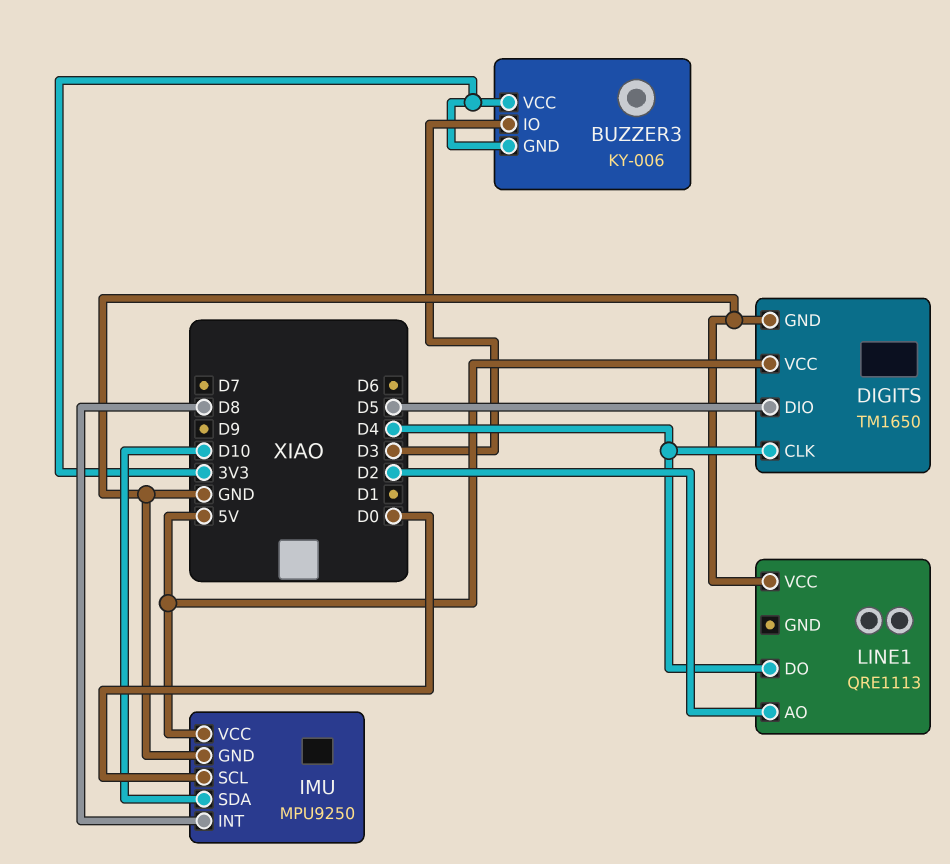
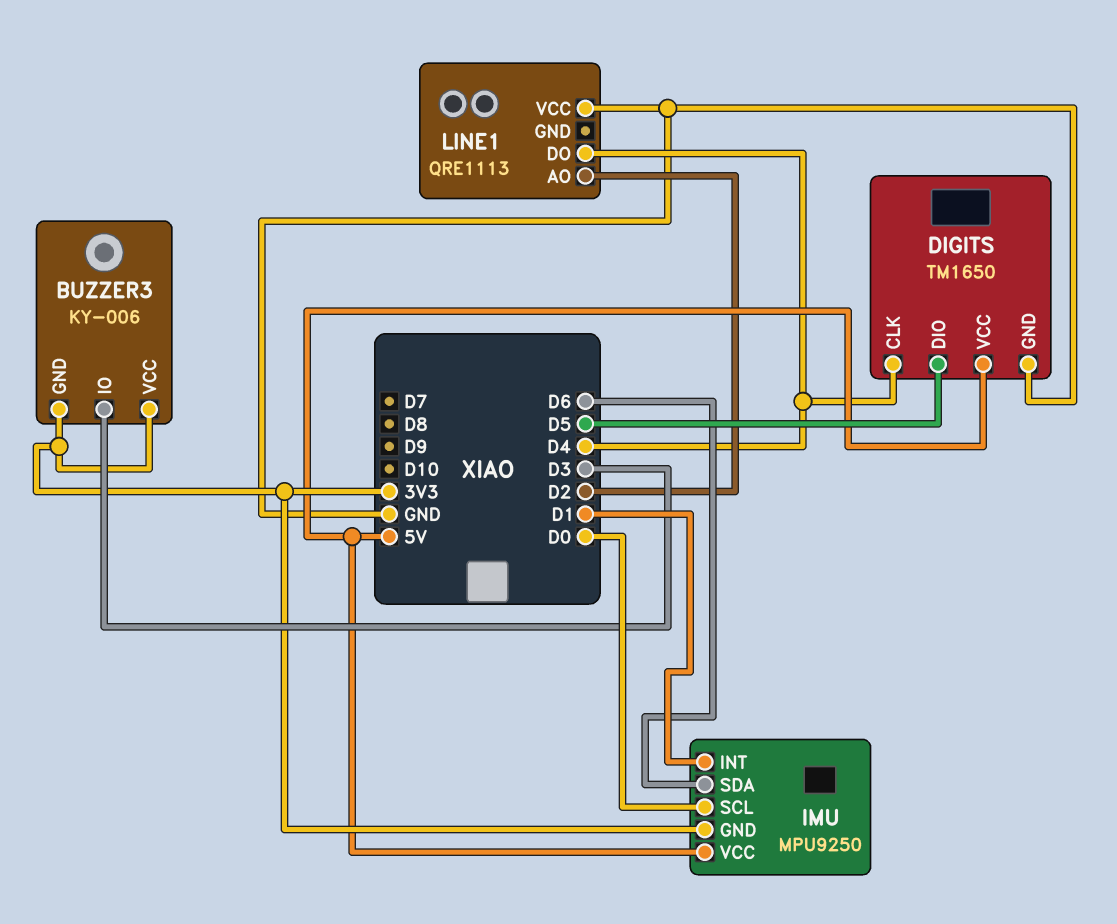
IMU pin GND: GND -> 3V3
IMU pin INT: D8 -> D1
IMU pin SDA: D10 -> D6

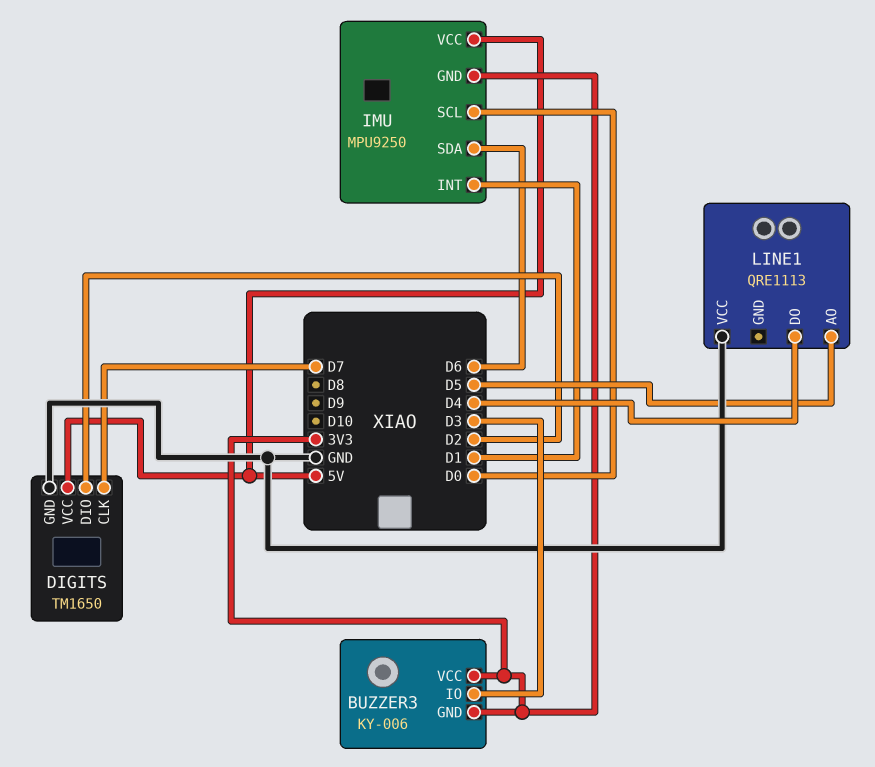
DIGITS pin CLK: D4 -> D7
DIGITS pin DIO: D5 -> D2
LINE1 pin AO: D2 -> D5

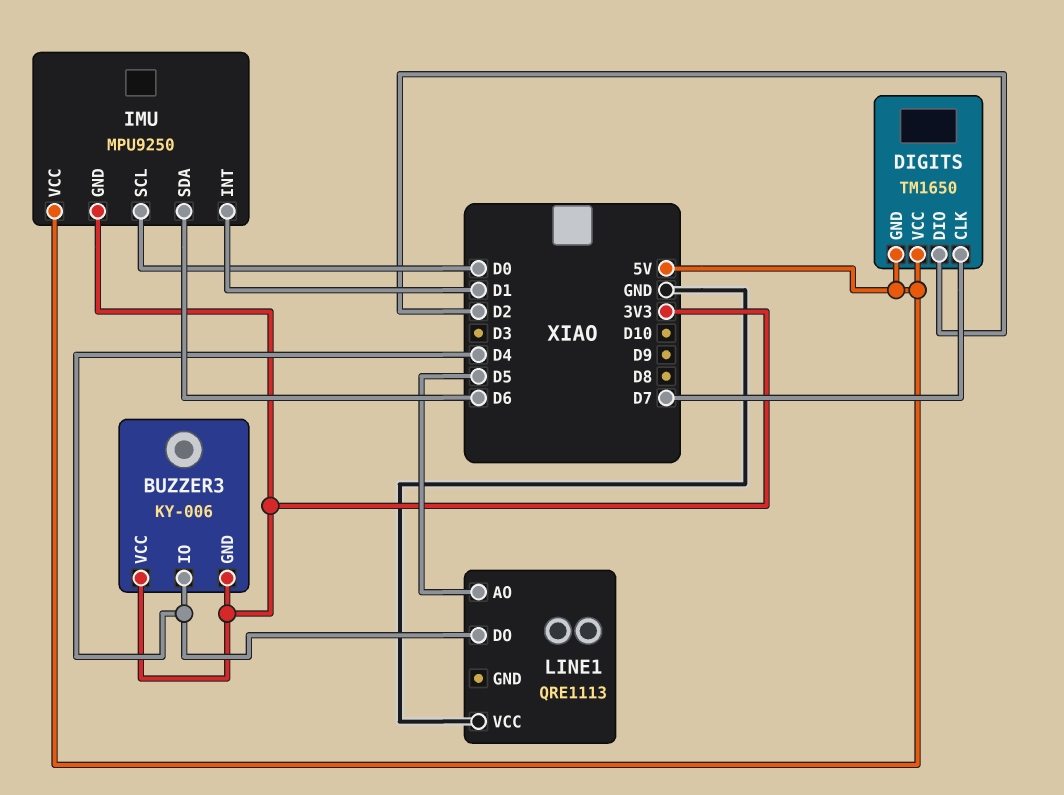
BUZZER3 pin IO: D3 -> D4
DIGITS pin GND: GND -> 5V

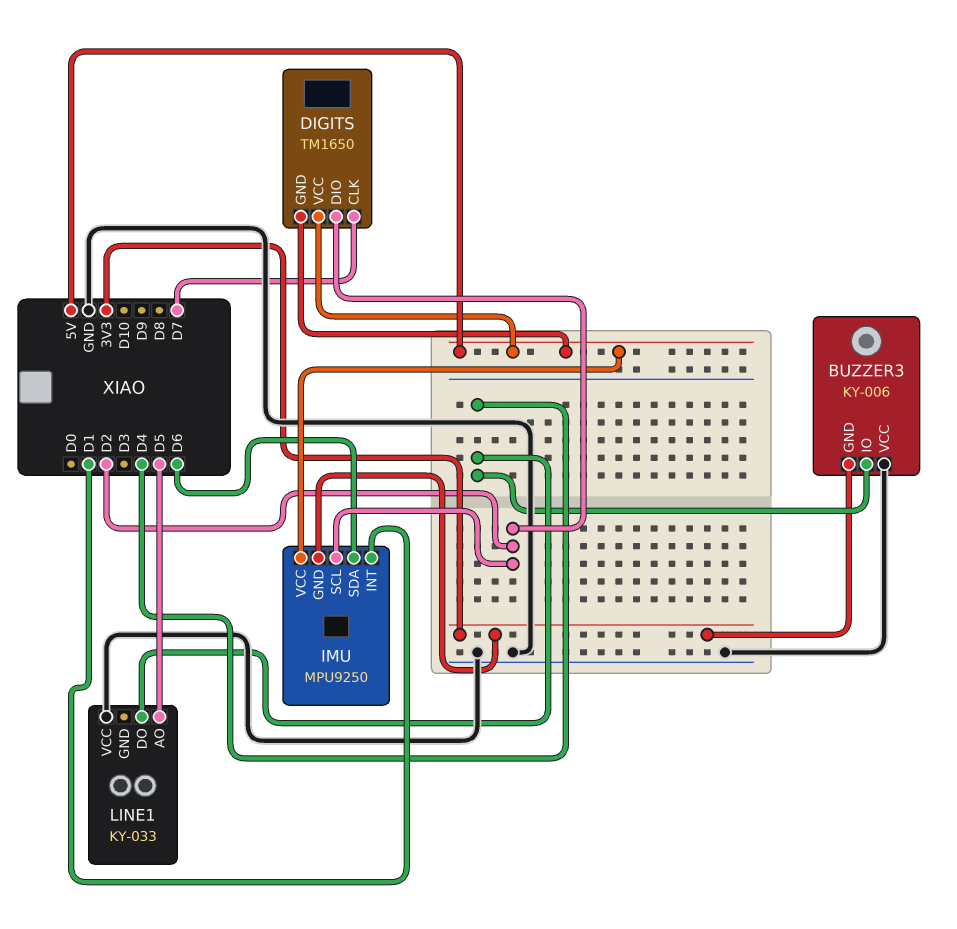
BUZZER3 pin VCC: 3V3 -> GND
IMU pin SCL: D0 -> D2
LINE1: QRE1113 -> KY-033

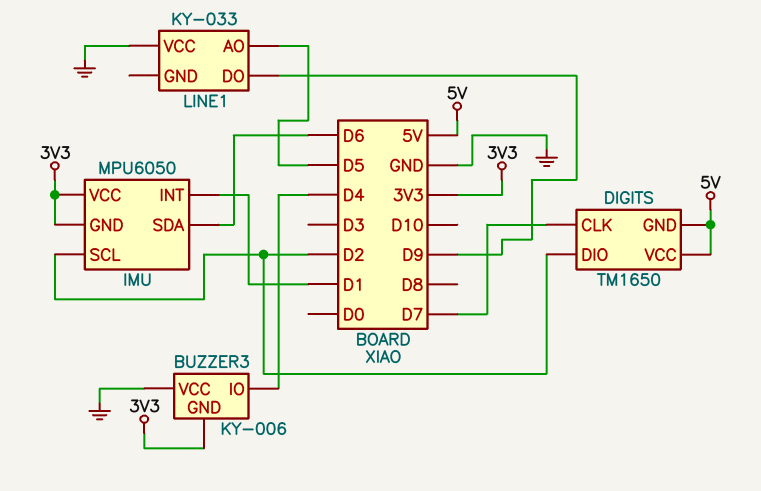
IMU: MPU9250 -> MPU6050
IMU pin VCC: 5V -> 3V3
LINE1 pin DO: D4 -> D9

